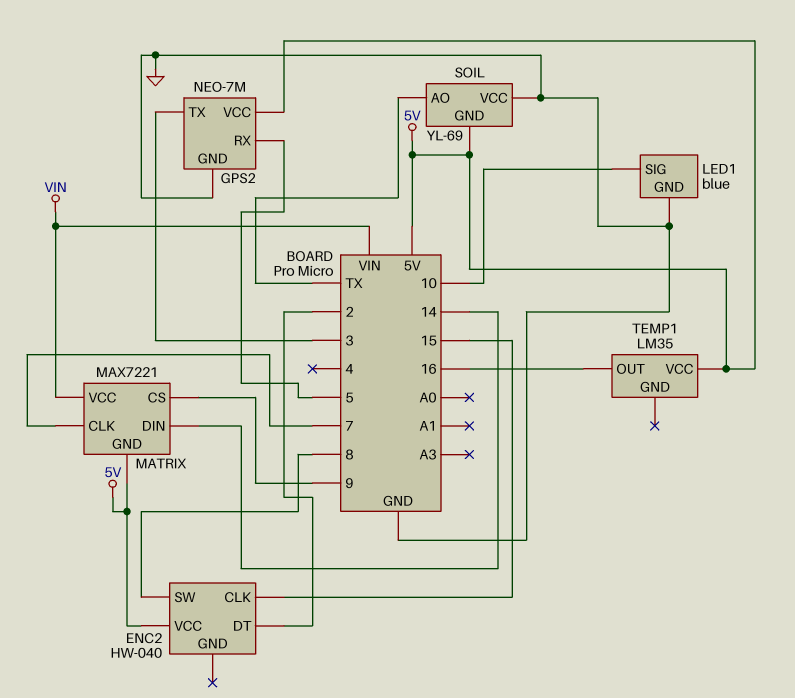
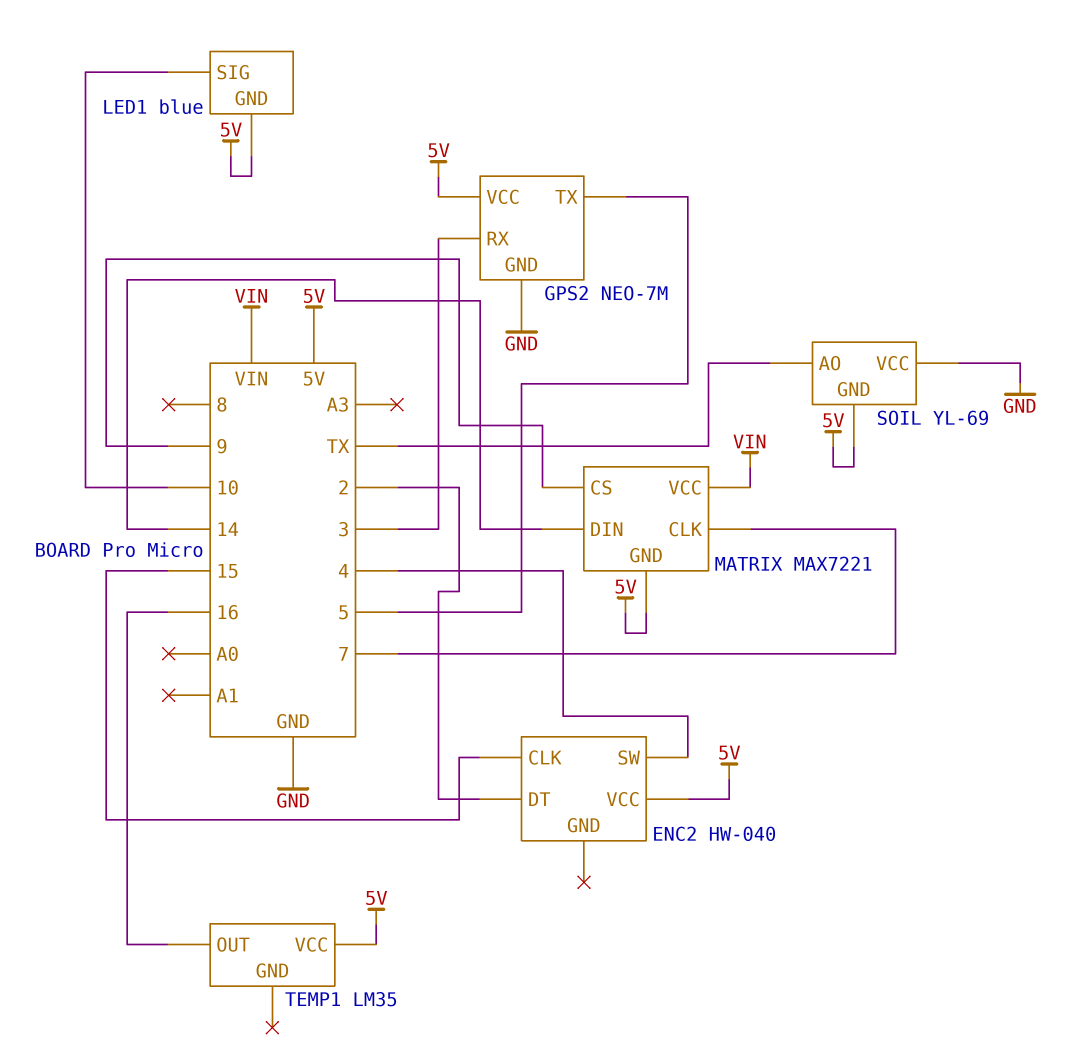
ENC2 pin SW: 8 -> 4
GPS2 pin RX: 5 -> 3
GPS2 pin TX: 3 -> 5
LED1 pin GND: GND -> 5V

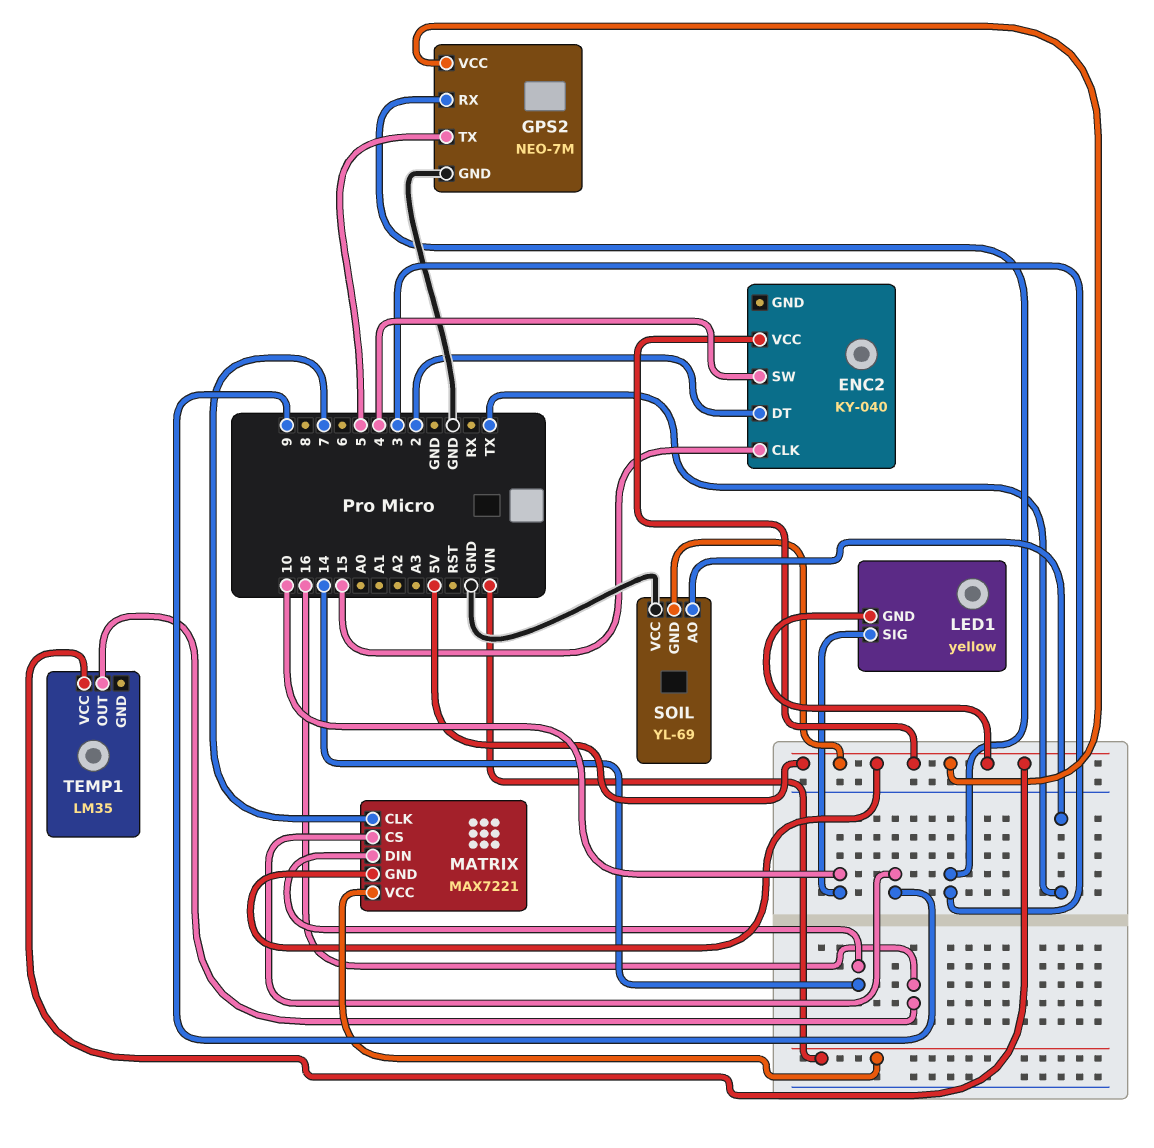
ENC2: HW-040 -> KY-040
LED1: blue -> yellow

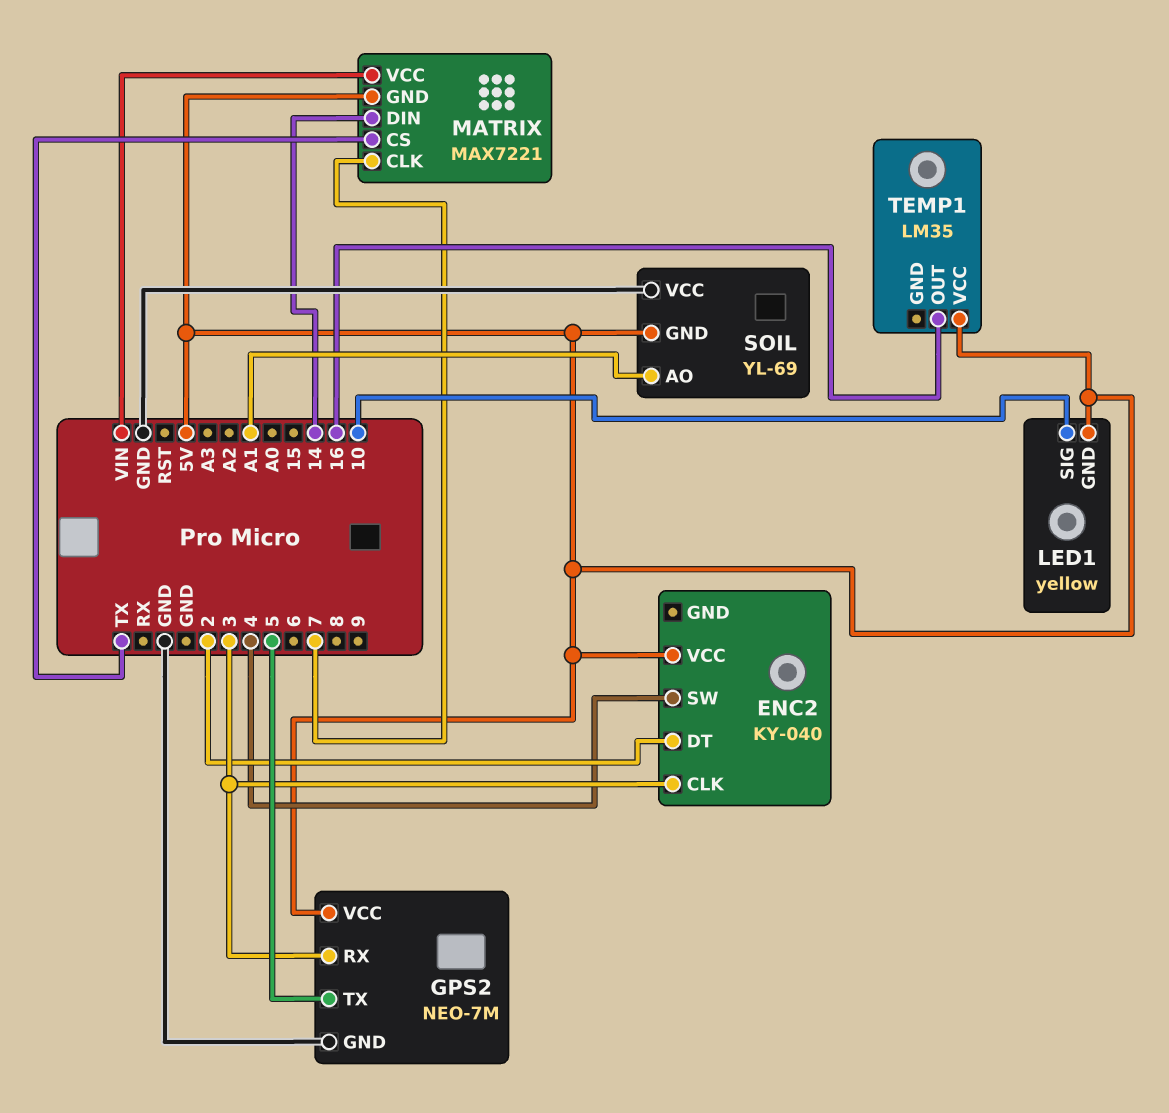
ENC2 pin CLK: 15 -> 3
MATRIX pin CS: 9 -> TX
SOIL pin AO: TX -> A1

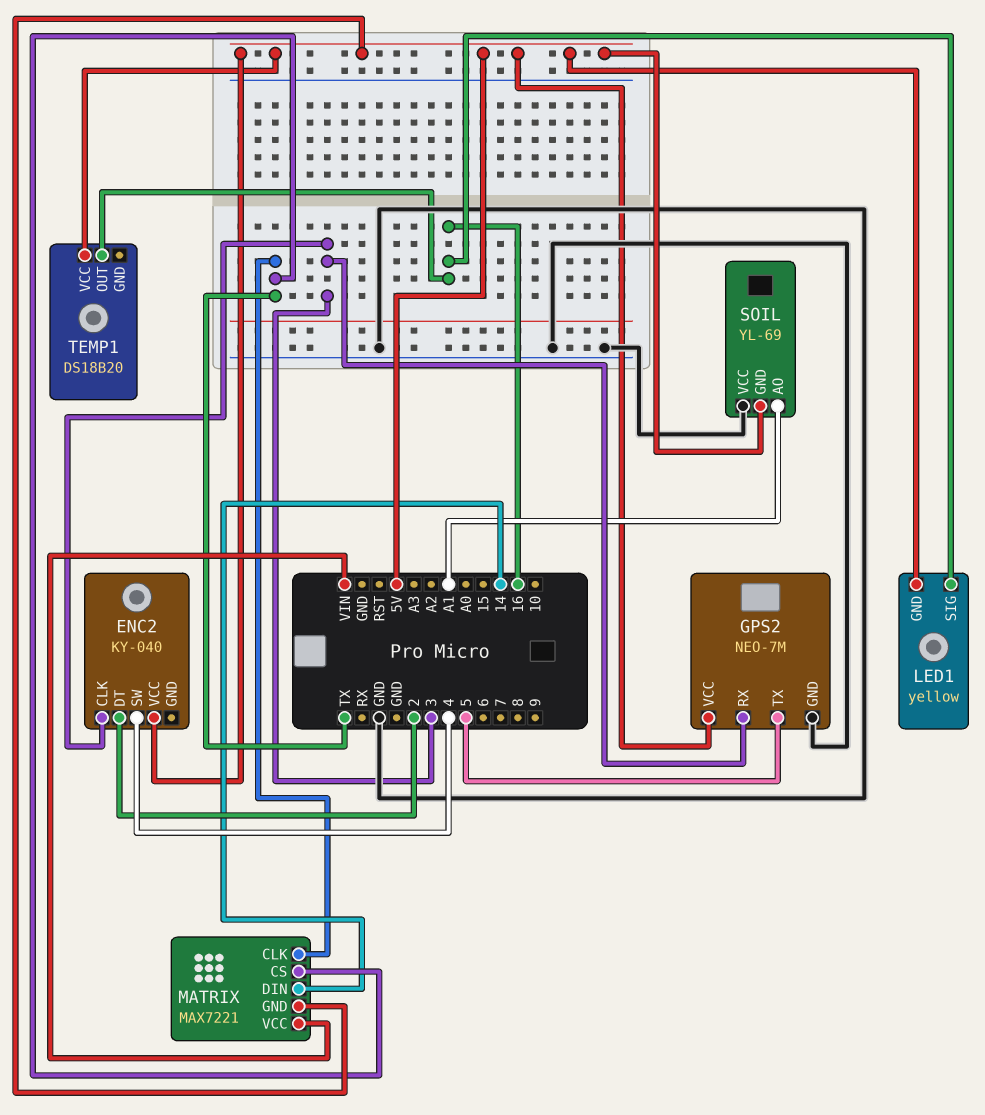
LED1 pin SIG: 10 -> 16
MATRIX pin CLK: 7 -> TX
TEMP1: LM35 -> DS18B20

